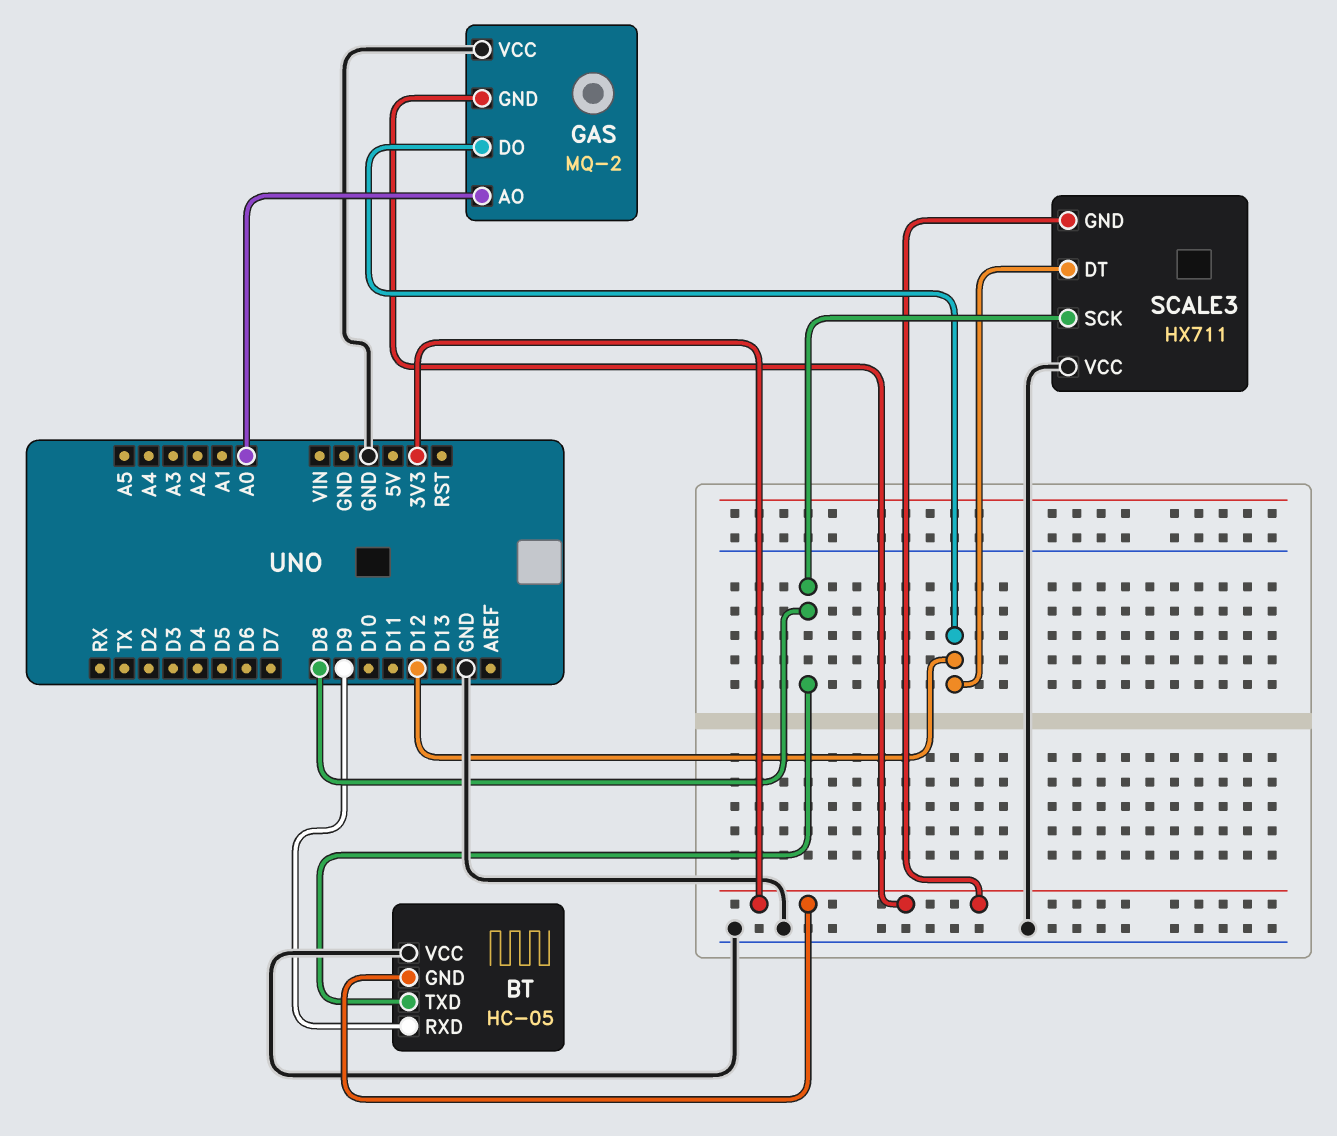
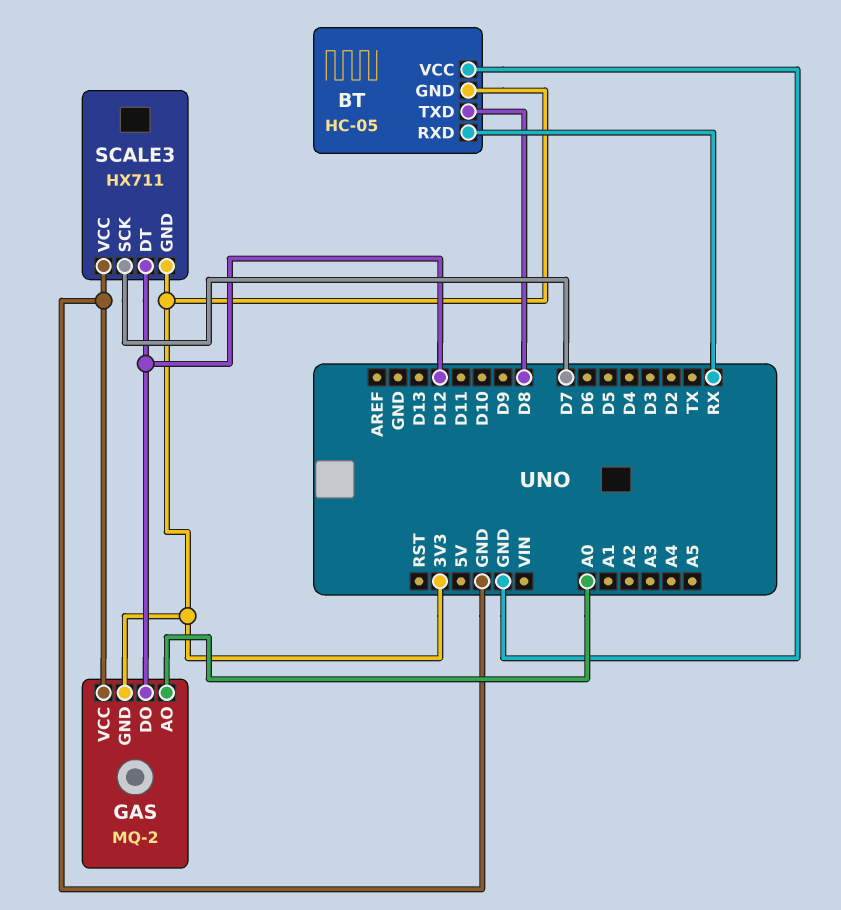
BT pin RXD: D9 -> RX
SCALE3 pin SCK: D8 -> D7

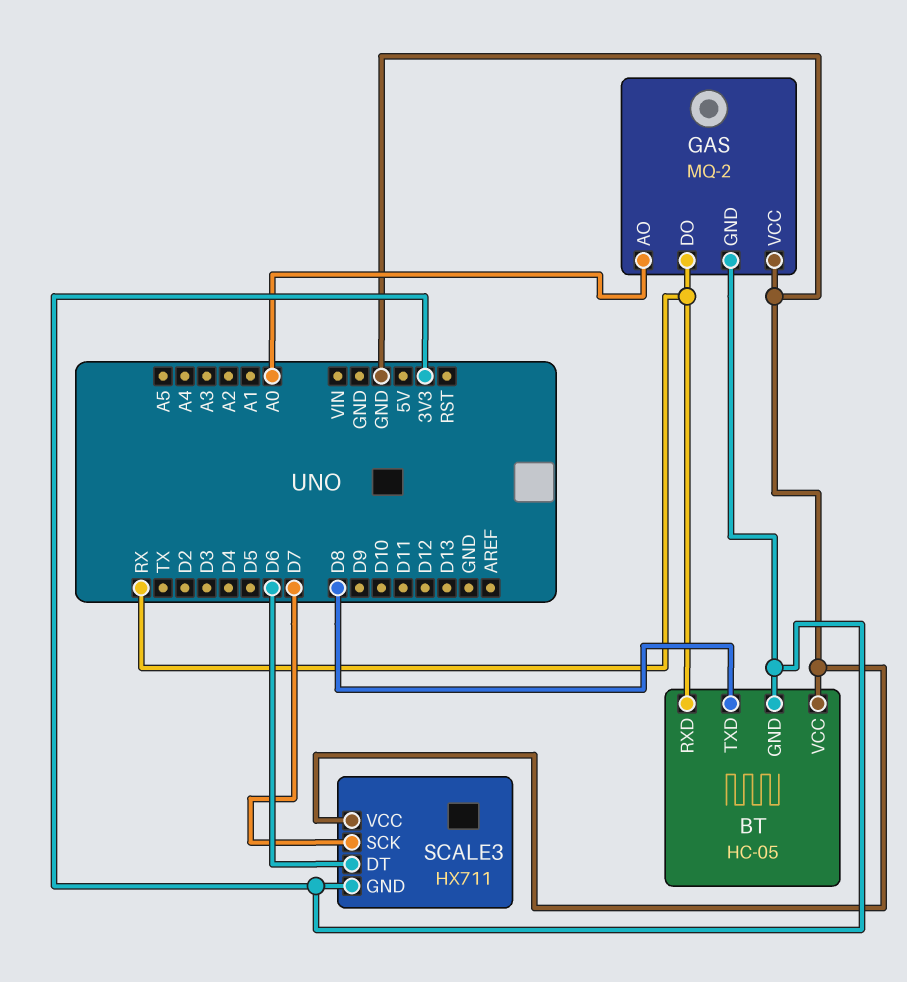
GAS pin DO: D12 -> RX
SCALE3 pin DT: D12 -> D6

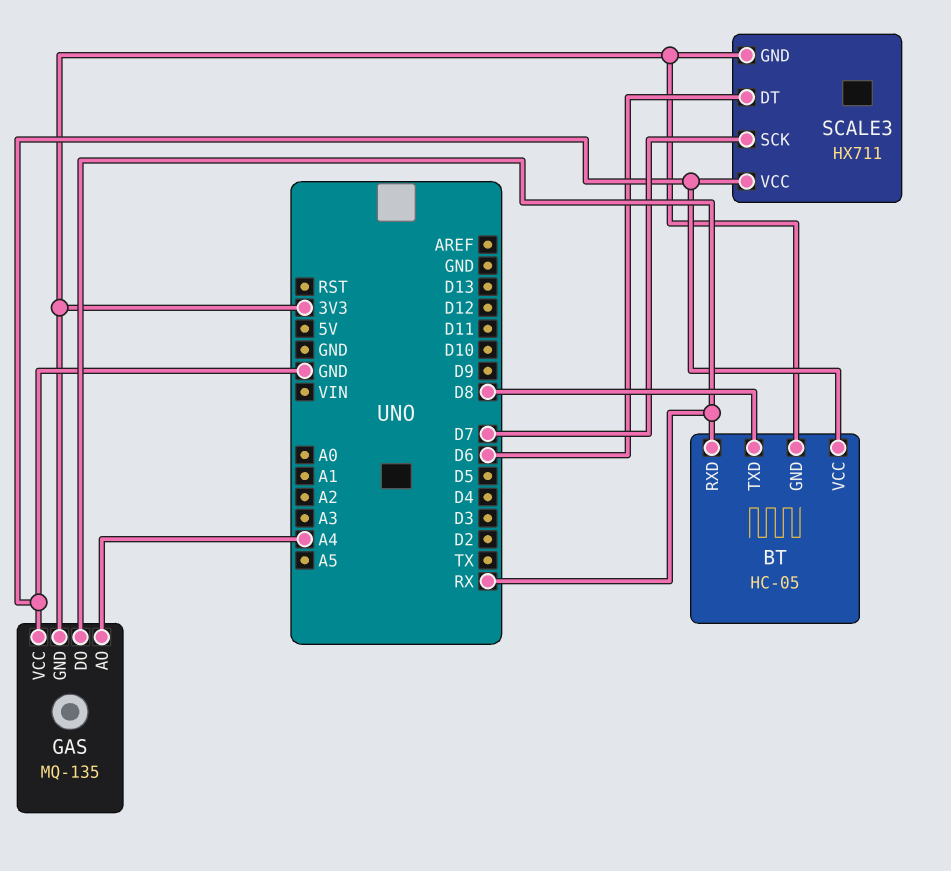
GAS: MQ-2 -> MQ-135
GAS pin AO: A0 -> A4

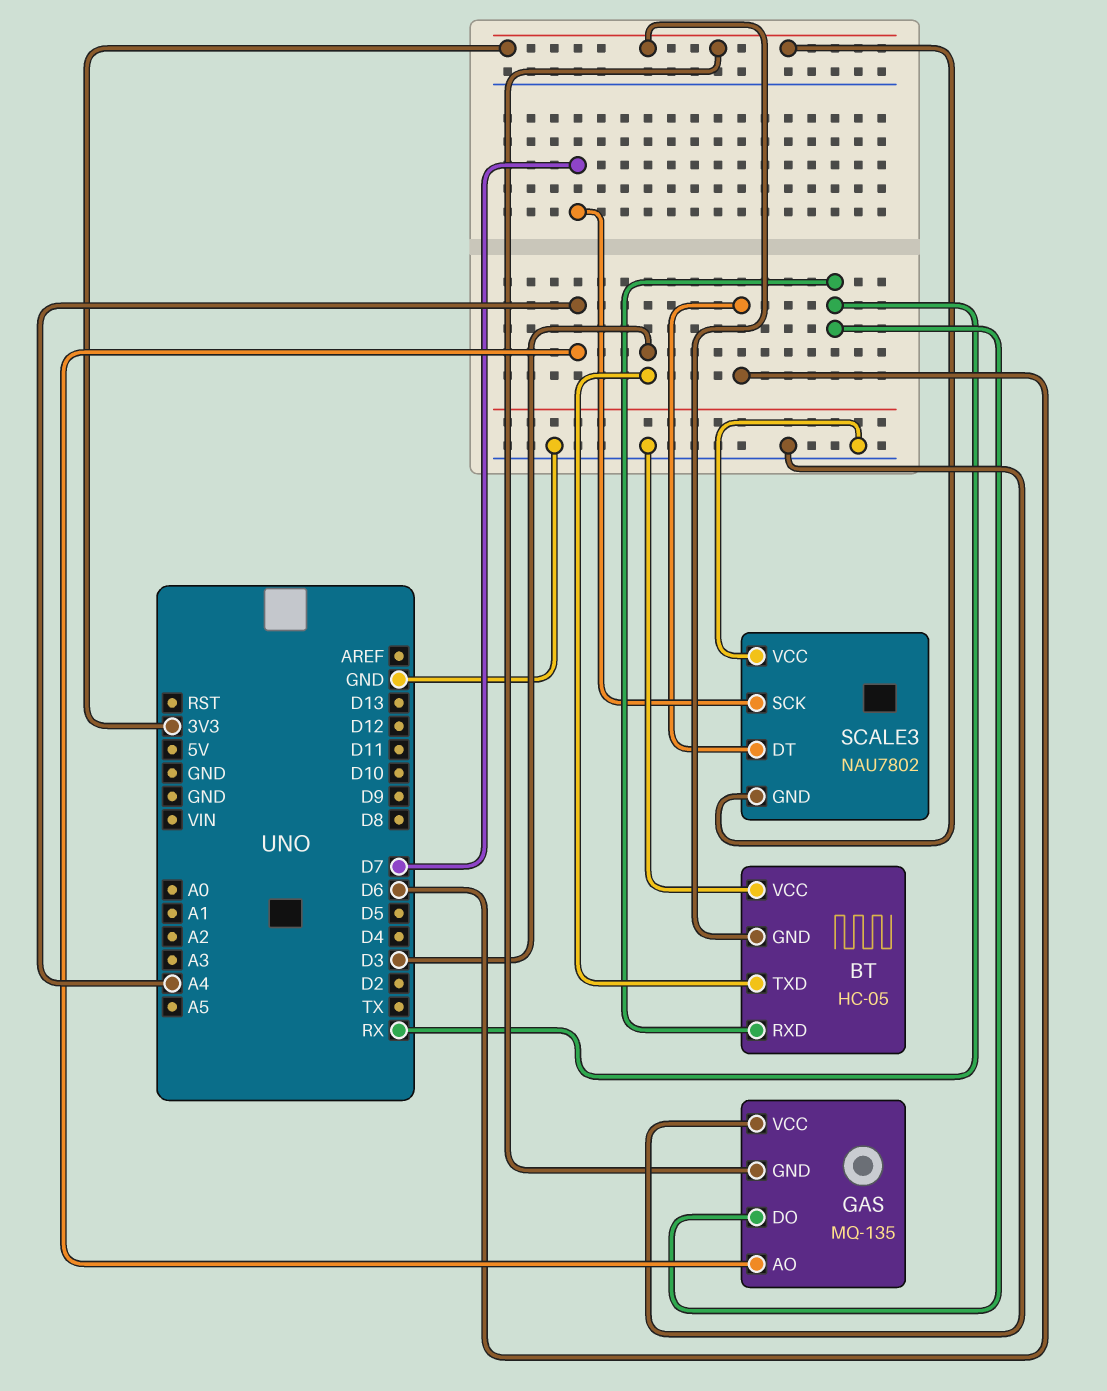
BT pin TXD: D8 -> D3
SCALE3: HX711 -> NAU7802

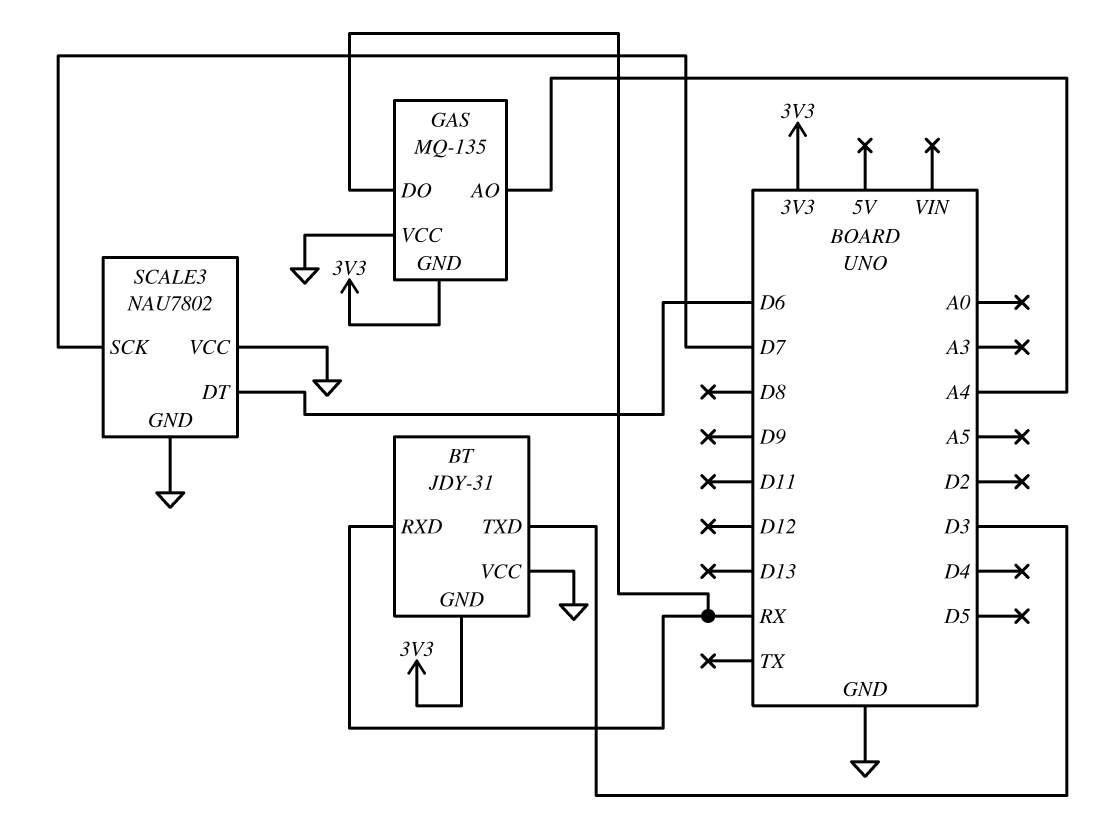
BT: HC-05 -> JDY-31
SCALE3 pin GND: 3V3 -> GND

